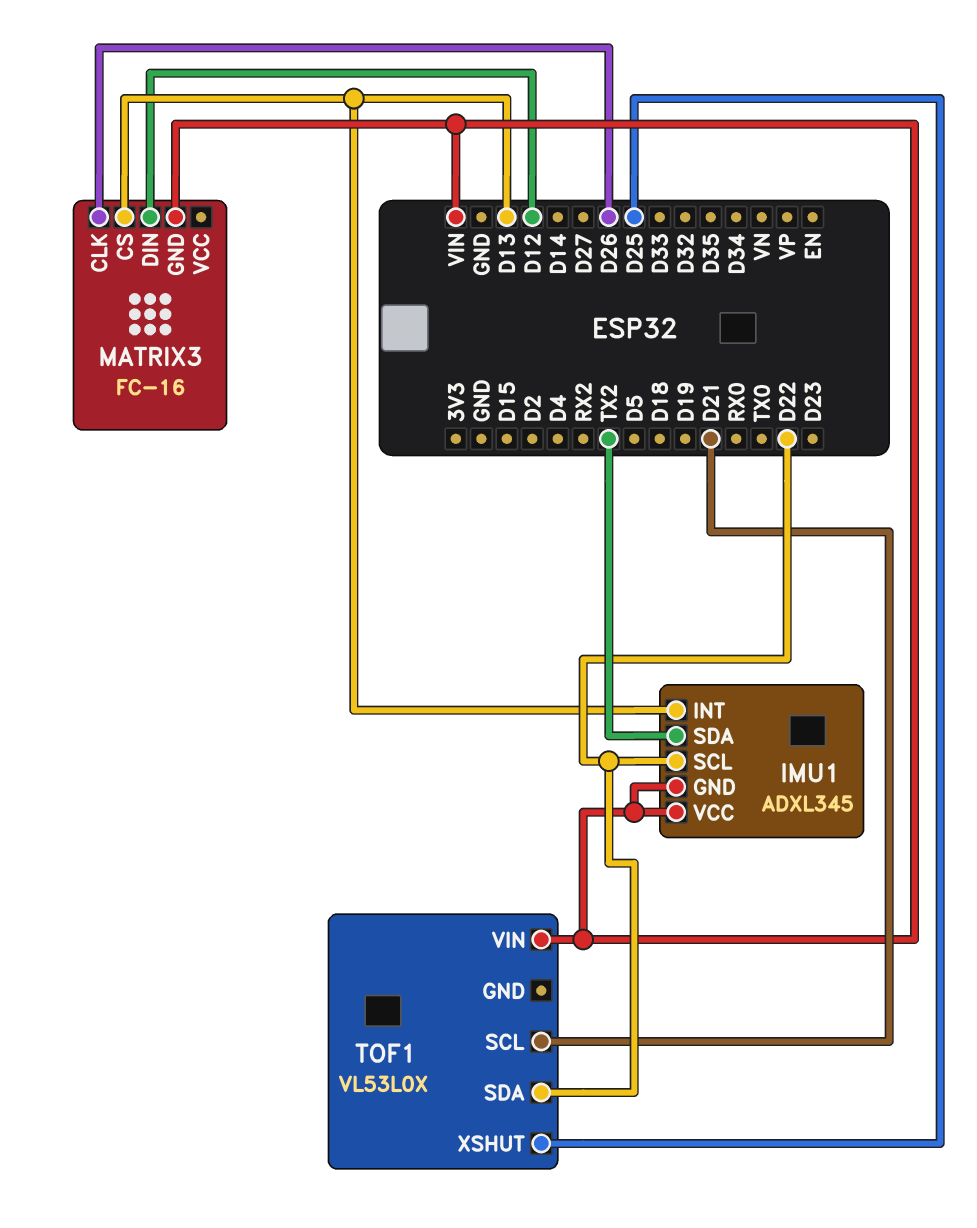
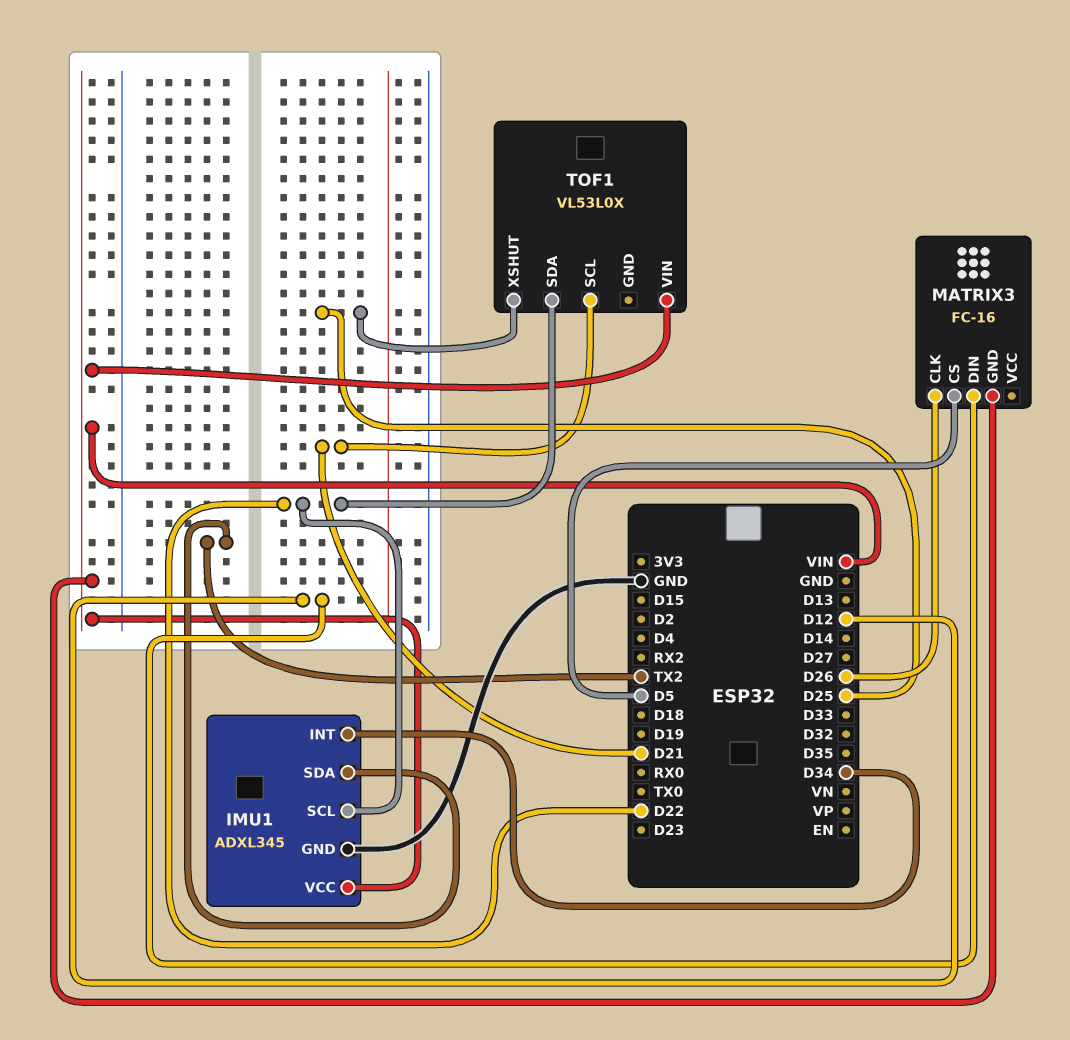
IMU1 pin GND: VIN -> GND
IMU1 pin INT: D13 -> D34
MATRIX3 pin CS: D13 -> D5

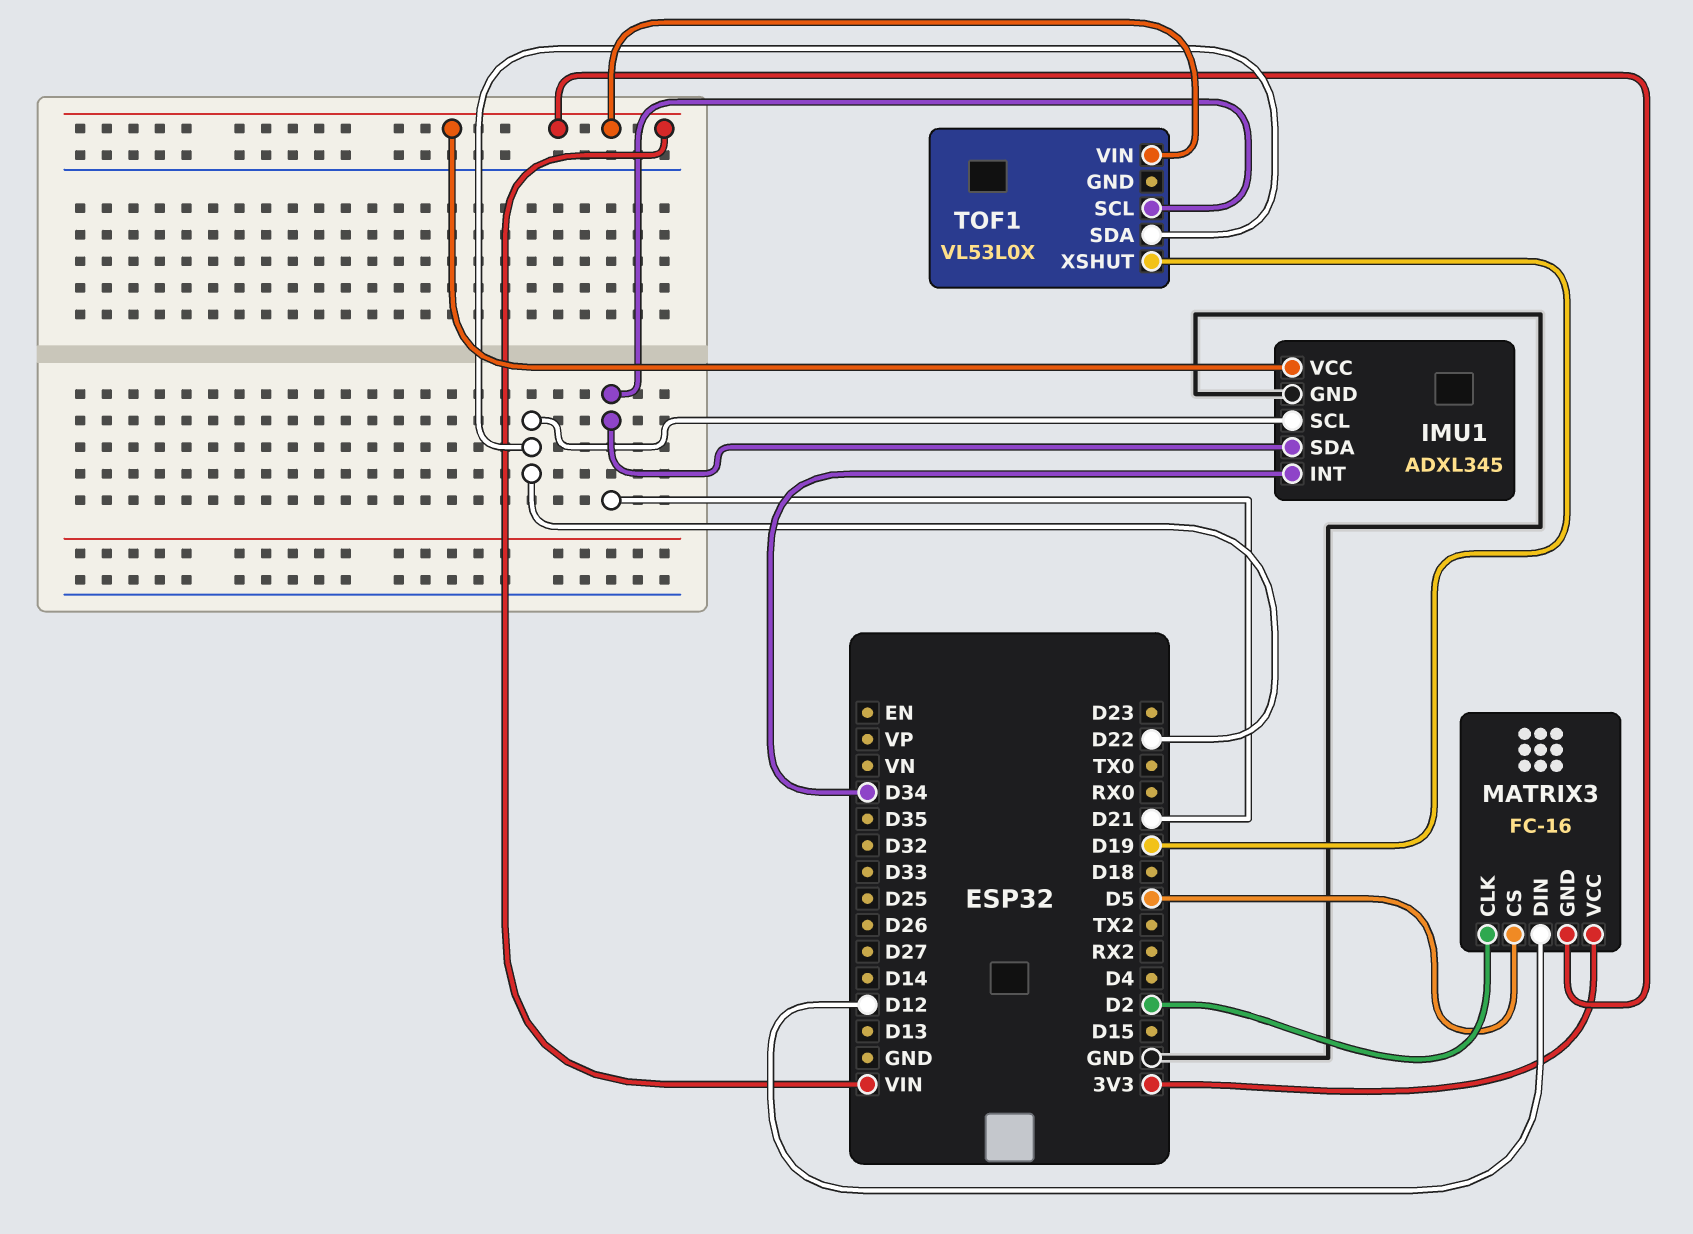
IMU1 pin SDA: TX2 -> D21
MATRIX3 pin CLK: D26 -> D2
MATRIX3 pin VCC: none -> 3V3
TOF1 pin XSHUT: D25 -> D19

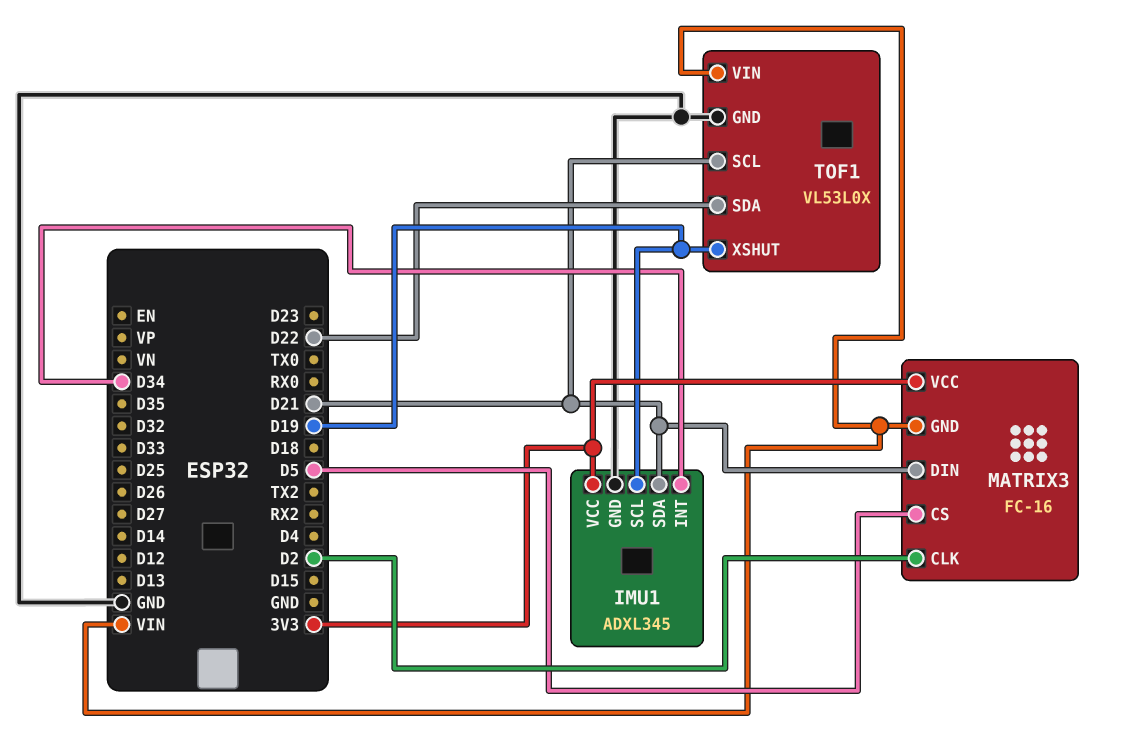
IMU1 pin SCL: D22 -> D19
IMU1 pin VCC: VIN -> 3V3
MATRIX3 pin DIN: D12 -> D21
TOF1 pin GND: none -> GND

